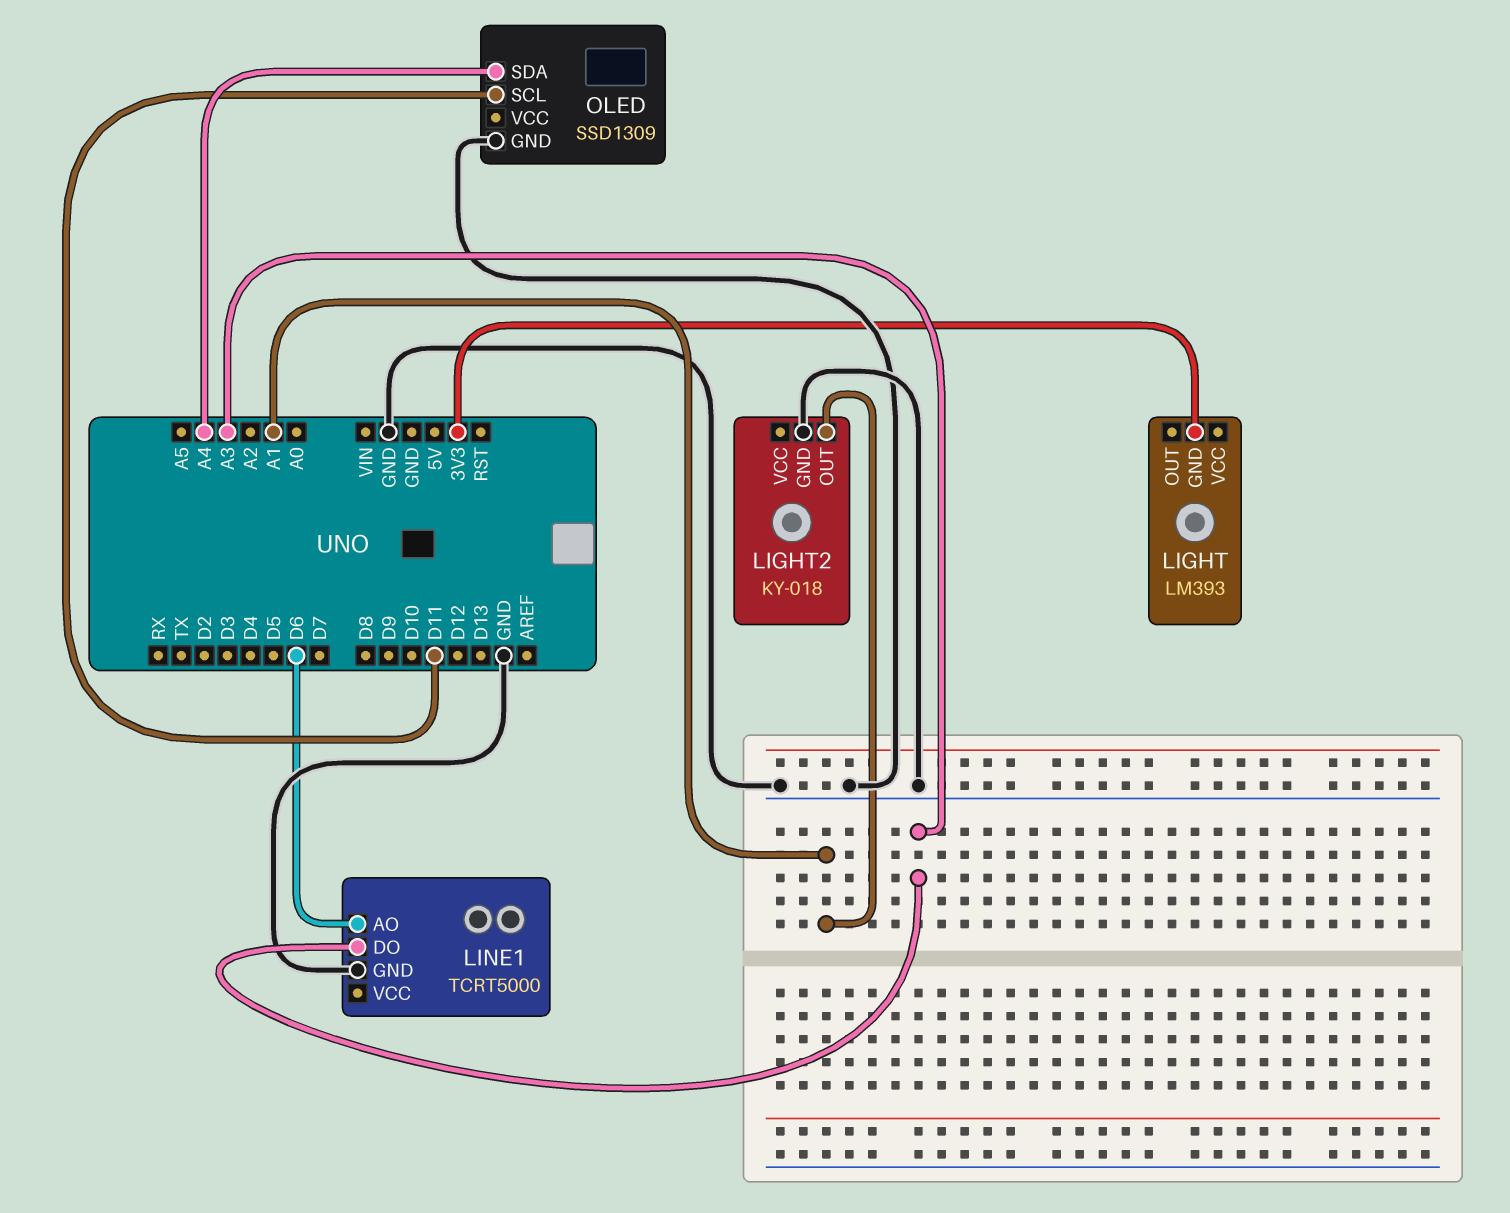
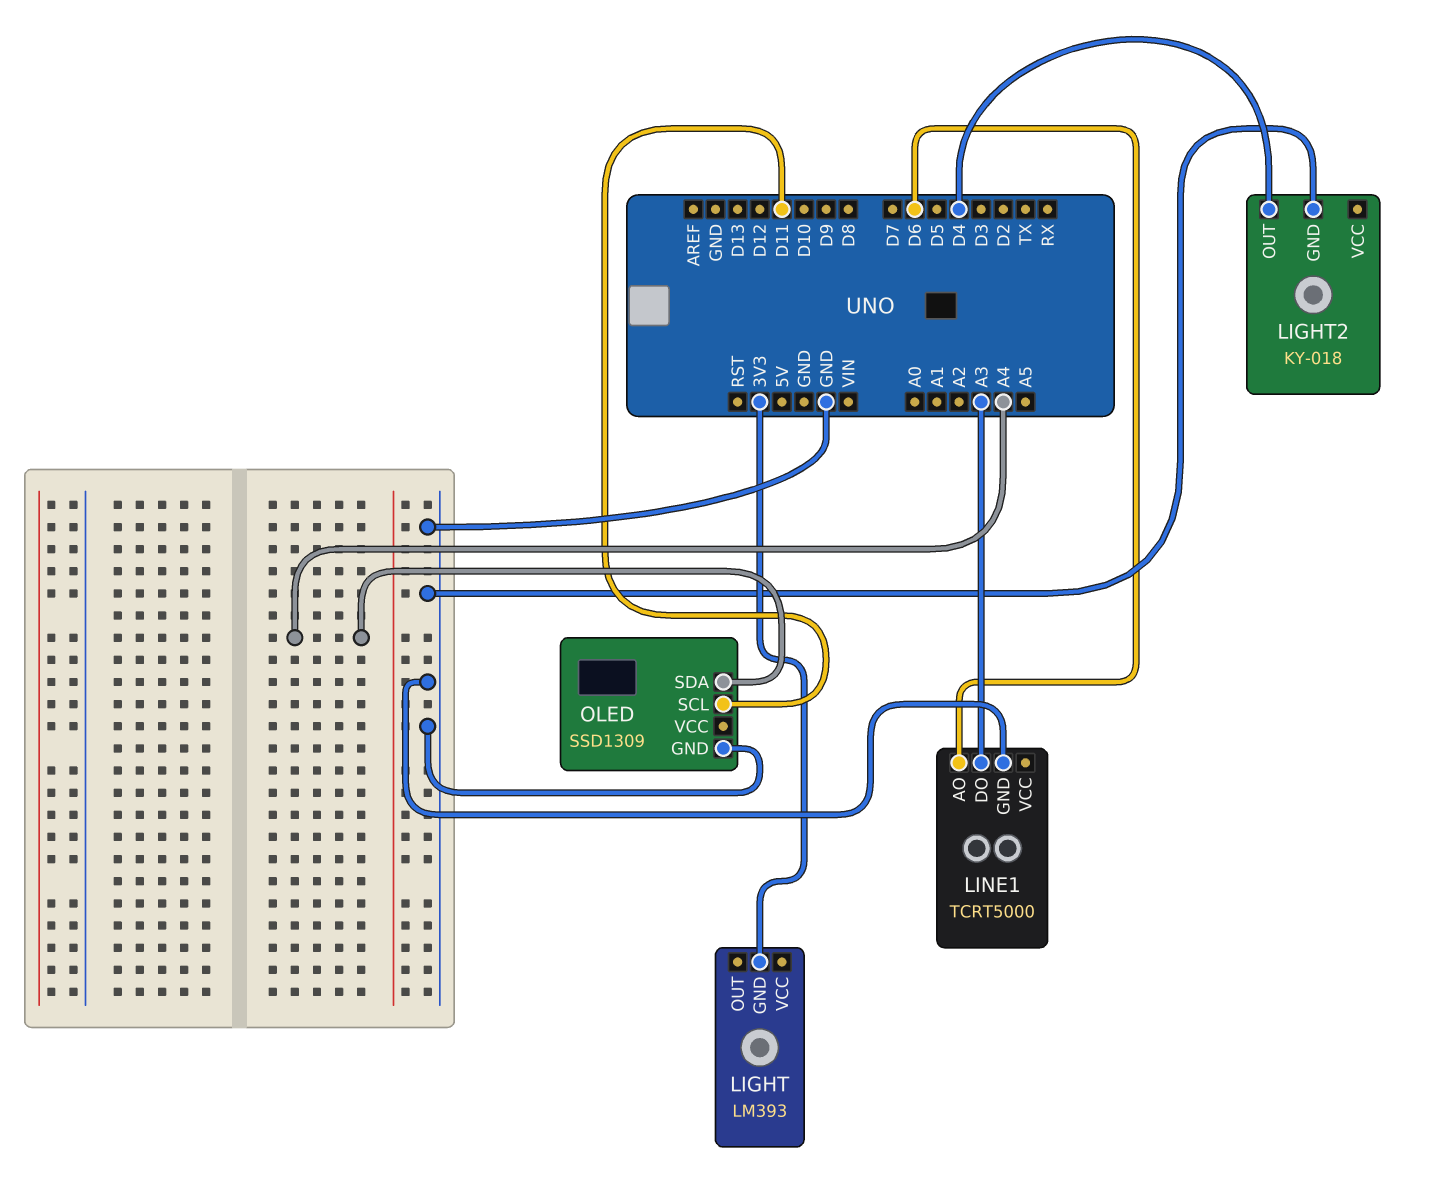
LIGHT2 pin OUT: A1 -> D4

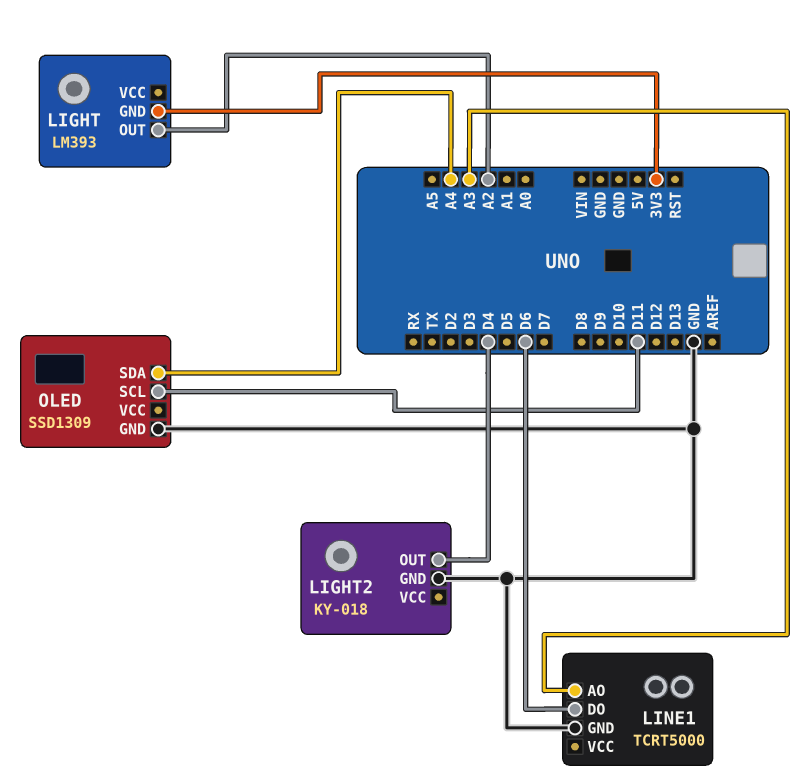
LIGHT pin OUT: none -> A2
LINE1 pin AO: D6 -> A3
LINE1 pin DO: A3 -> D6

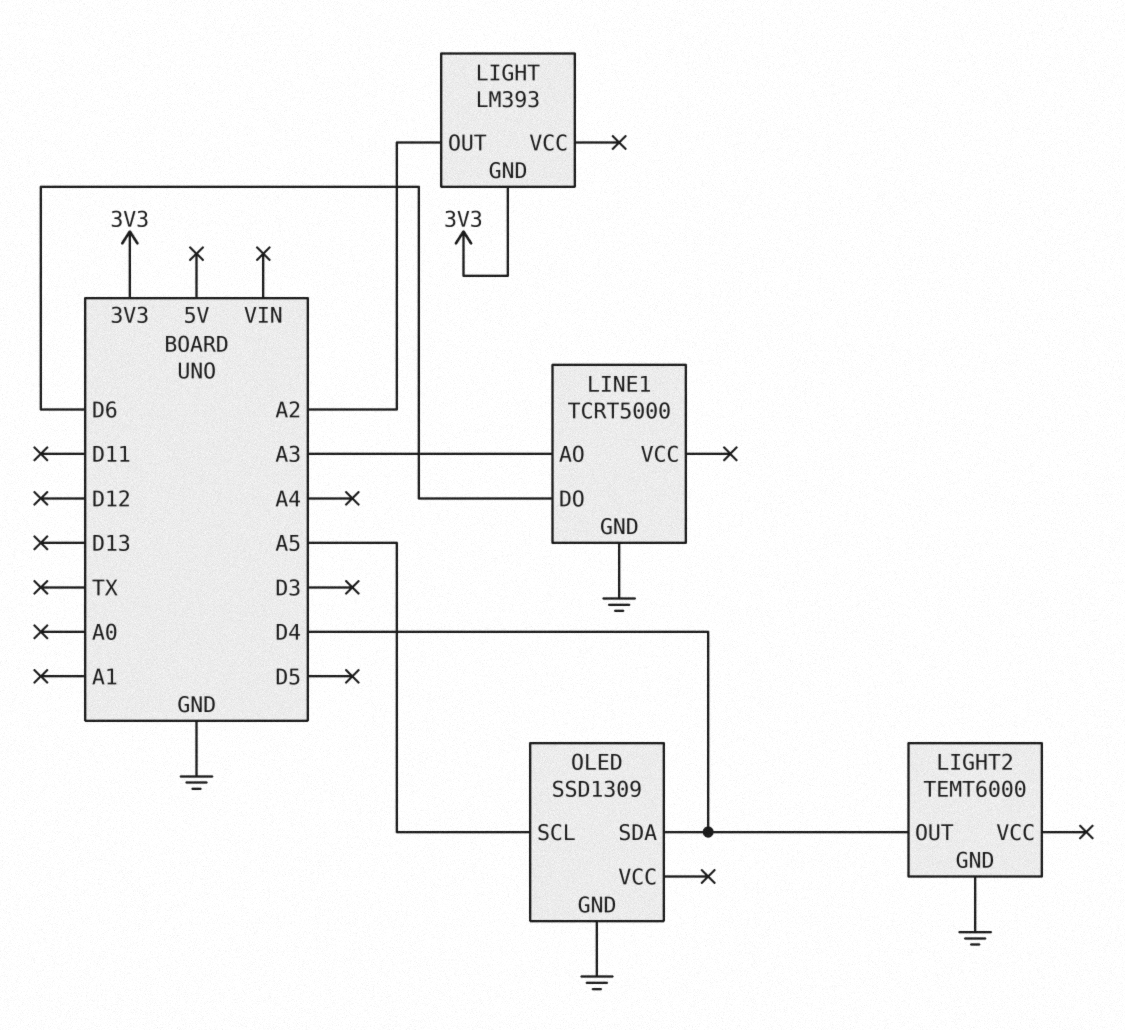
LIGHT2: KY-018 -> TEMT6000
OLED pin SCL: D11 -> A5
OLED pin SDA: A4 -> D4

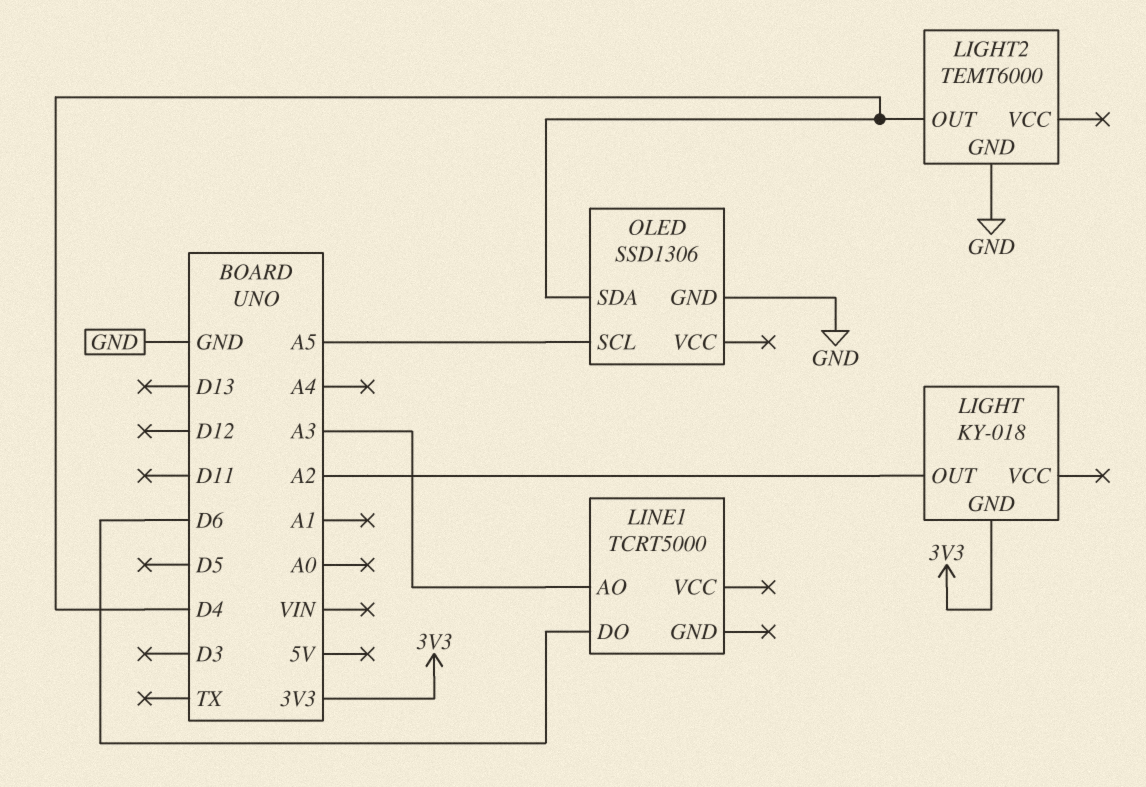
LIGHT: LM393 -> KY-018
LINE1 pin GND: GND -> none
OLED: SSD1309 -> SSD1306

